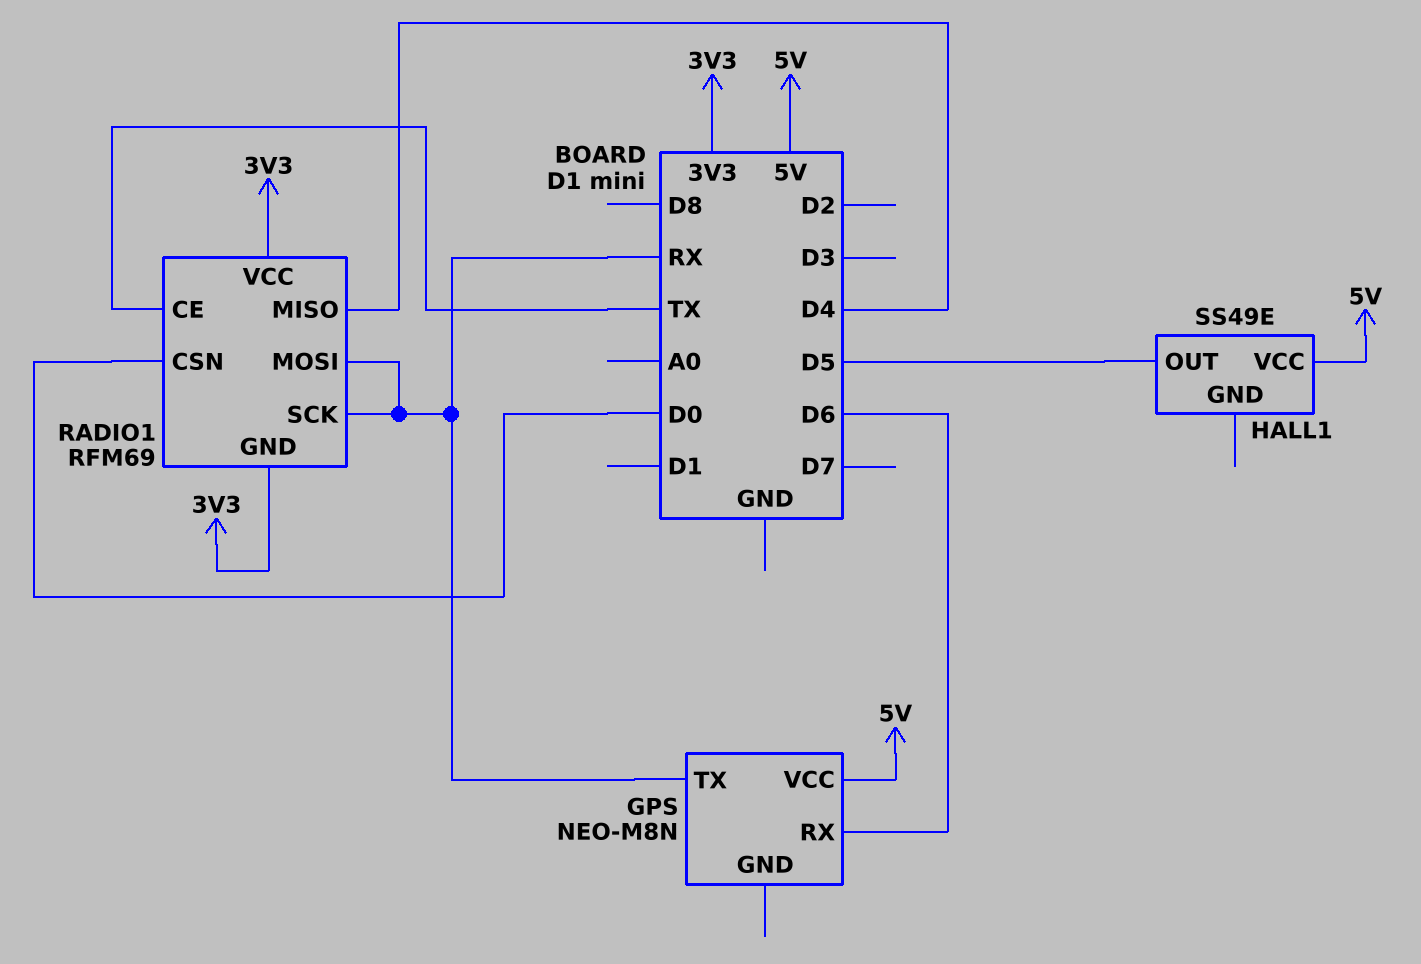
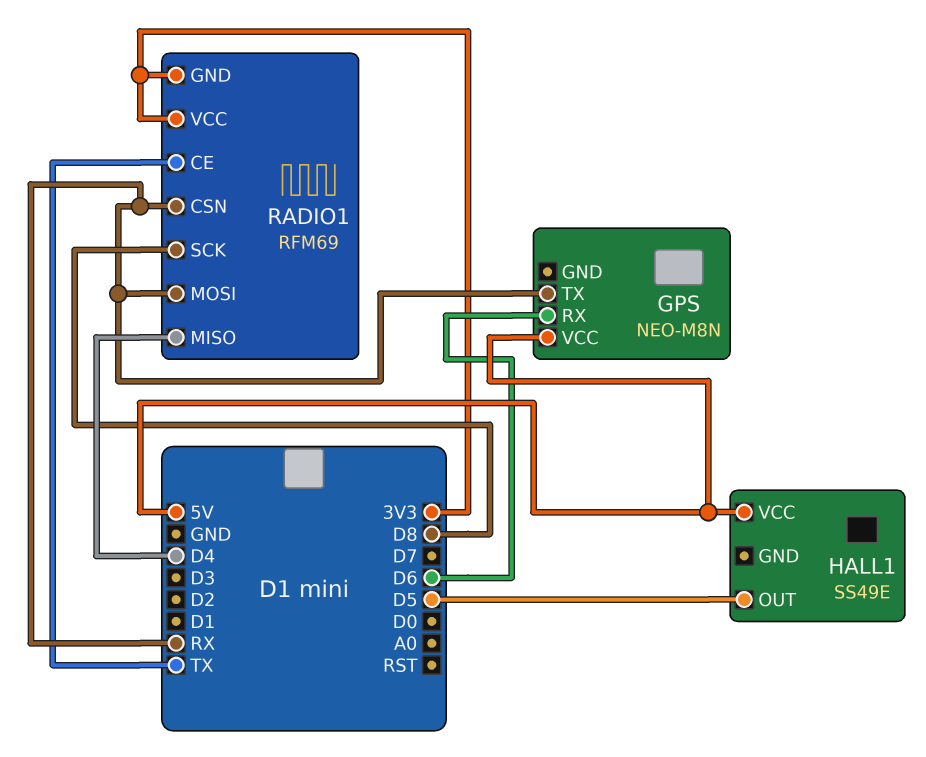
RADIO1 pin CSN: D0 -> RX
RADIO1 pin SCK: RX -> D8

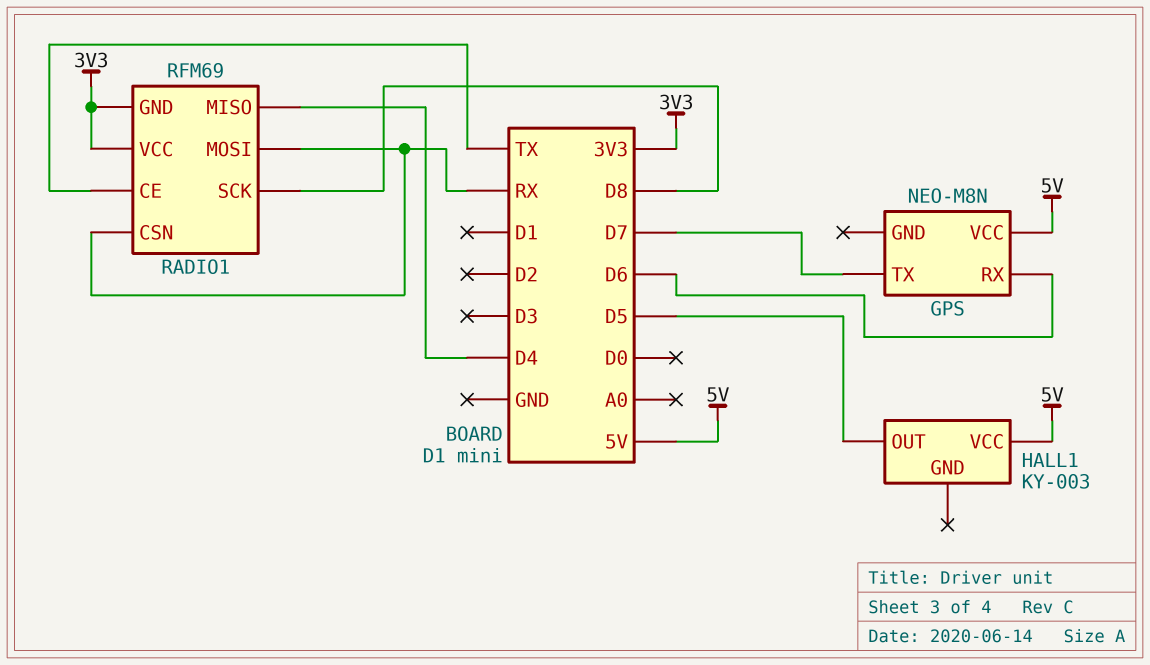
GPS pin TX: RX -> D7
HALL1: SS49E -> KY-003

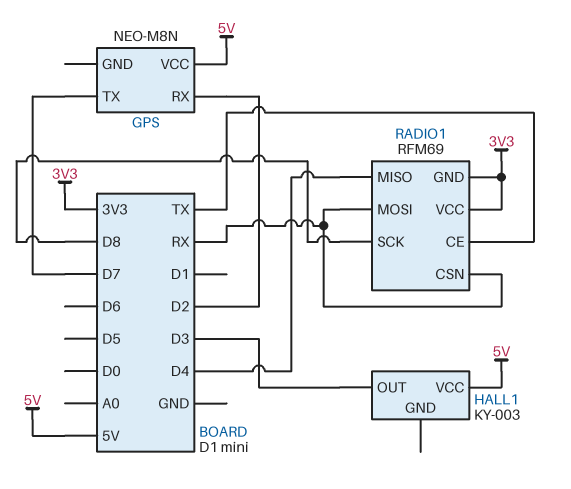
GPS pin RX: D6 -> D2
HALL1 pin OUT: D5 -> D3

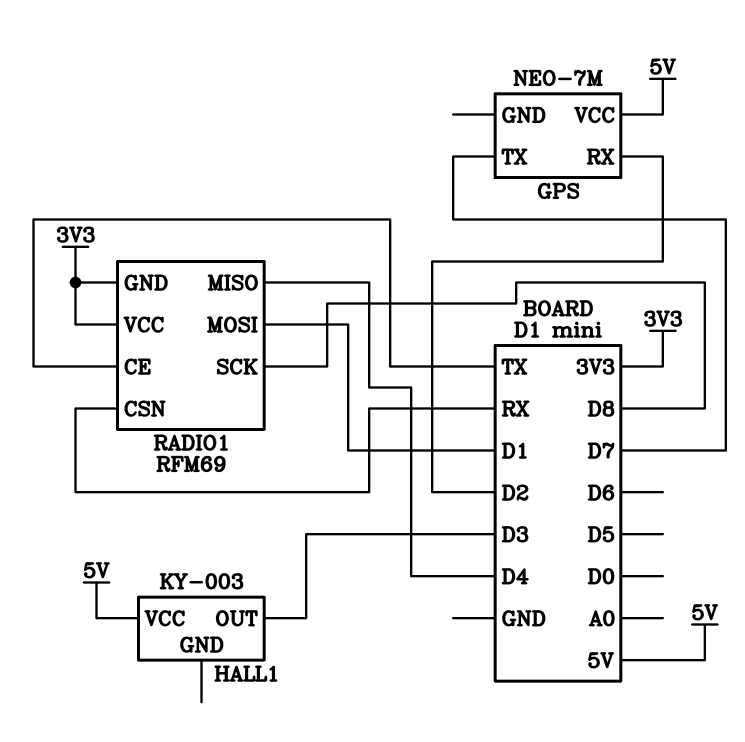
GPS: NEO-M8N -> NEO-7M
RADIO1 pin MOSI: RX -> D1

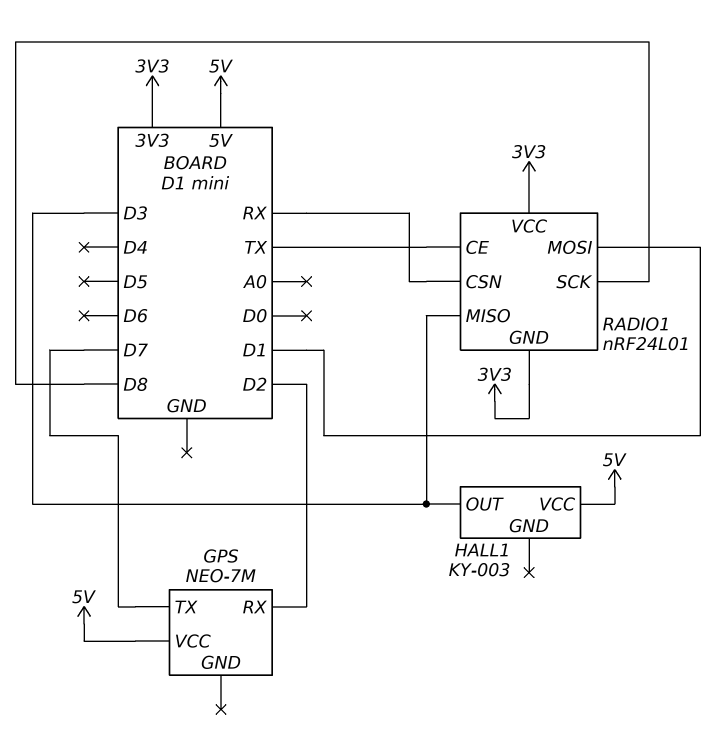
RADIO1: RFM69 -> nRF24L01
RADIO1 pin MISO: D4 -> D3

